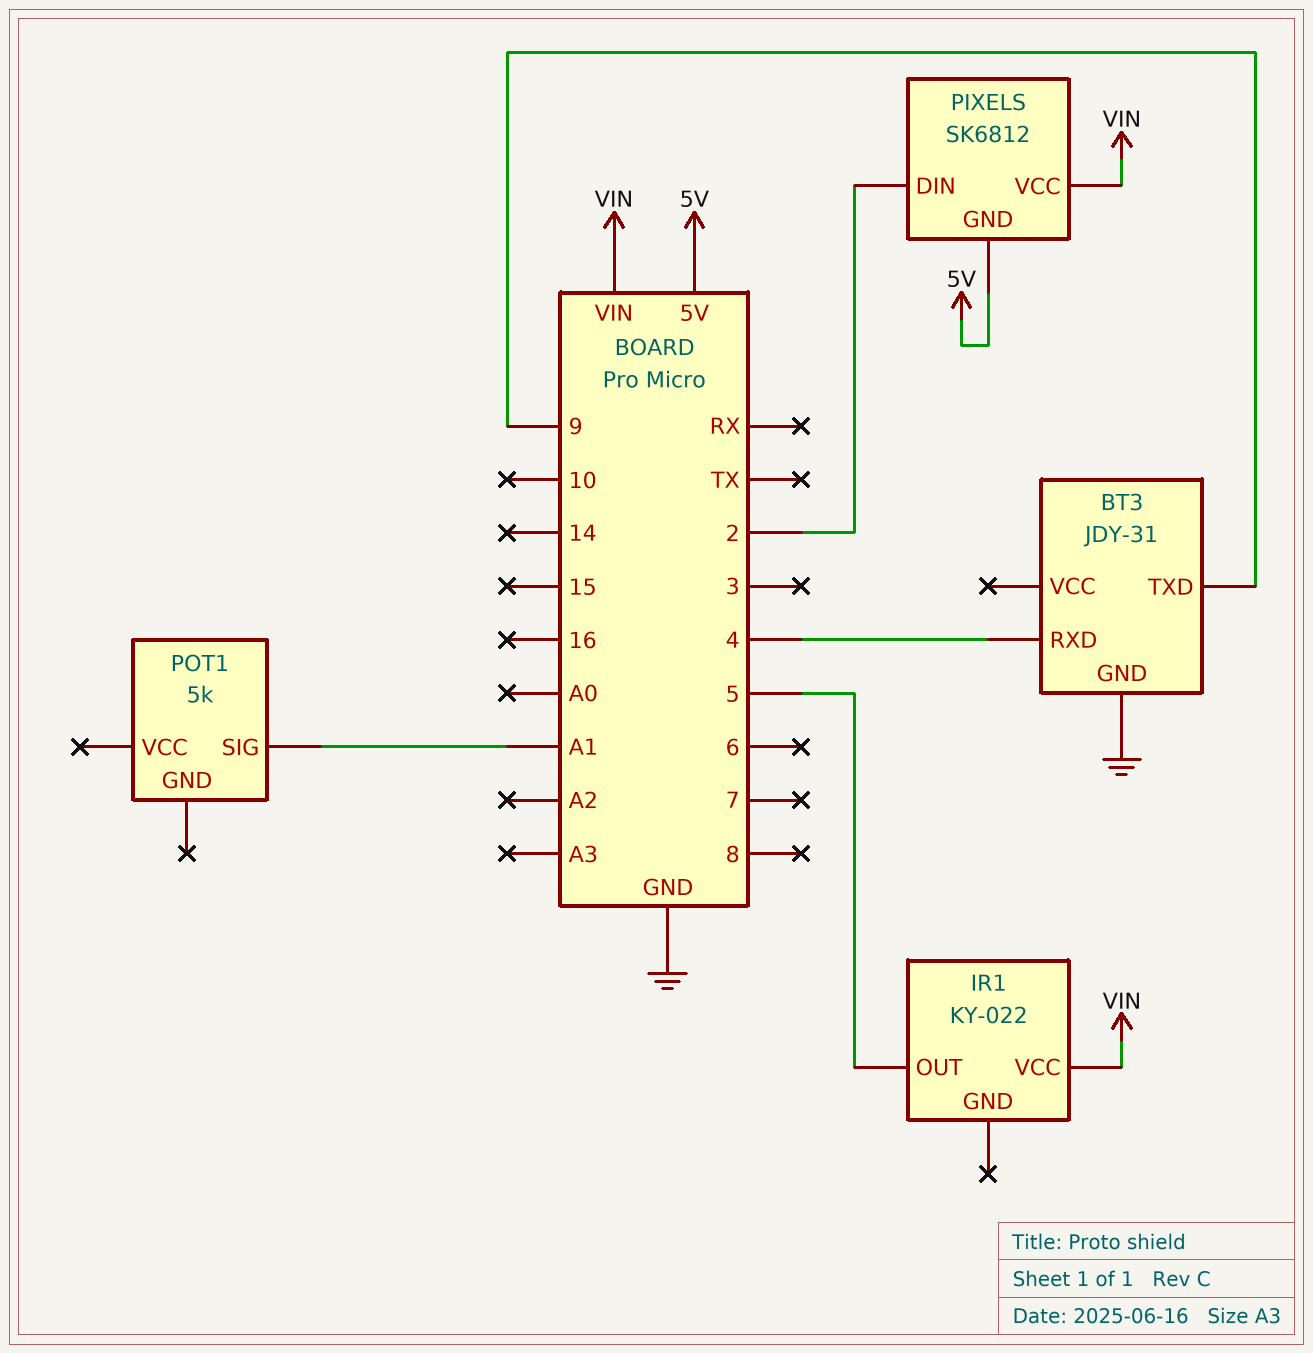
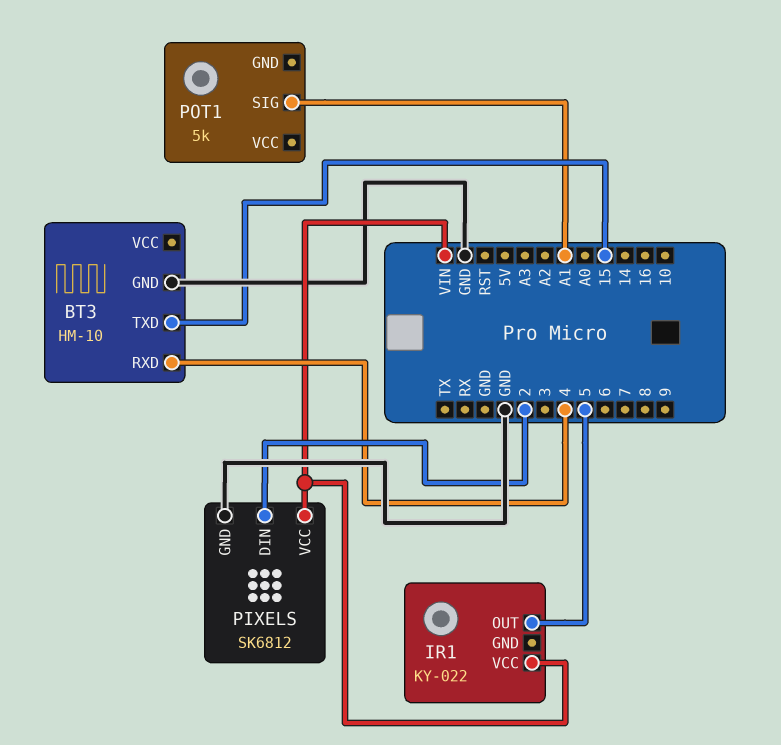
BT3: JDY-31 -> HM-10
BT3 pin TXD: 9 -> 15
PIXELS pin GND: 5V -> GND

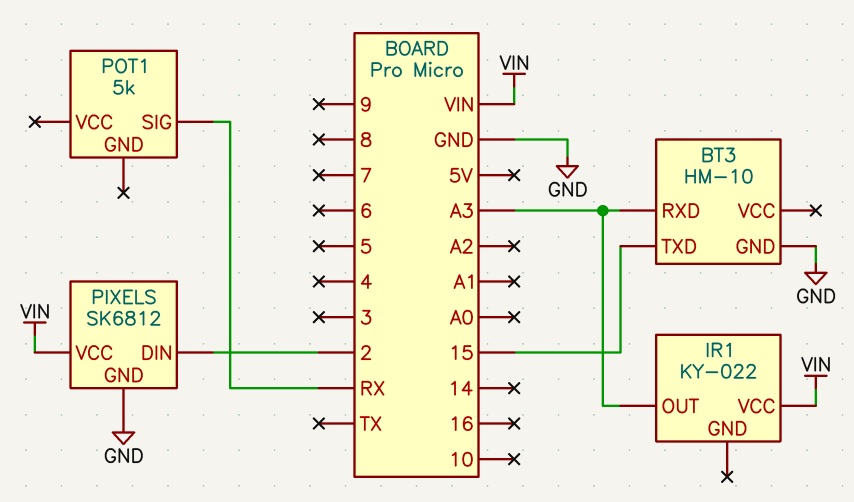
BT3 pin RXD: 4 -> A3
IR1 pin OUT: 5 -> A3
POT1 pin SIG: A1 -> RX

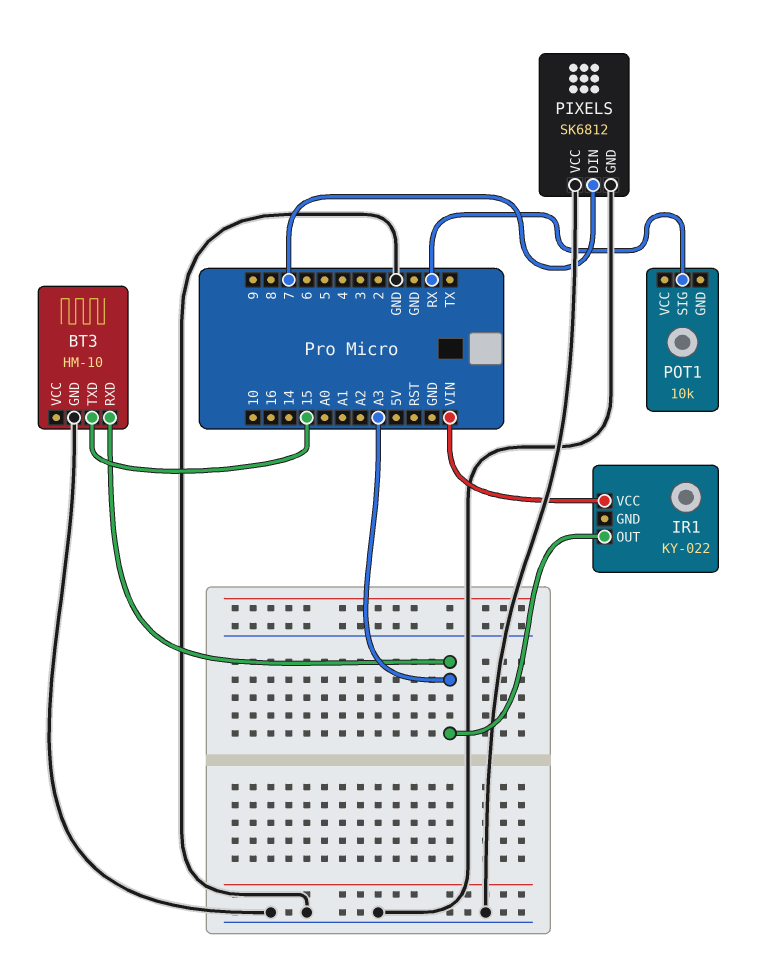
PIXELS pin DIN: 2 -> 7
PIXELS pin VCC: VIN -> GND
POT1: 5k -> 10k

